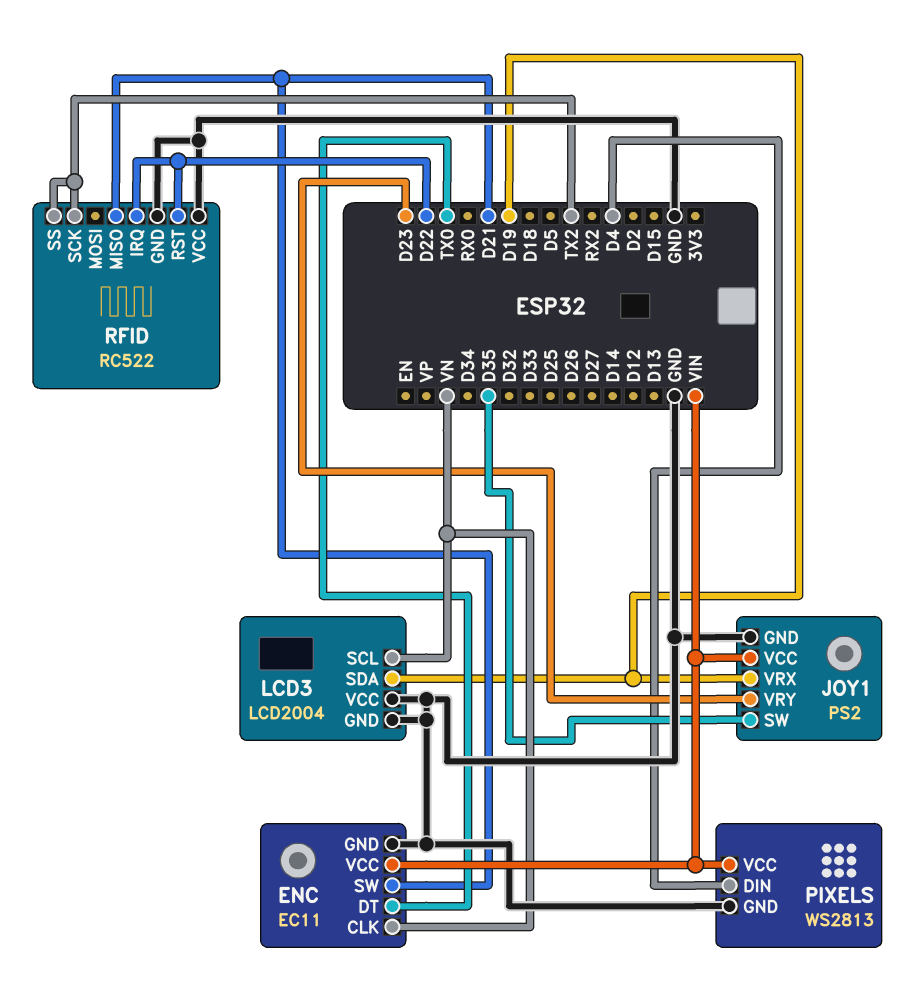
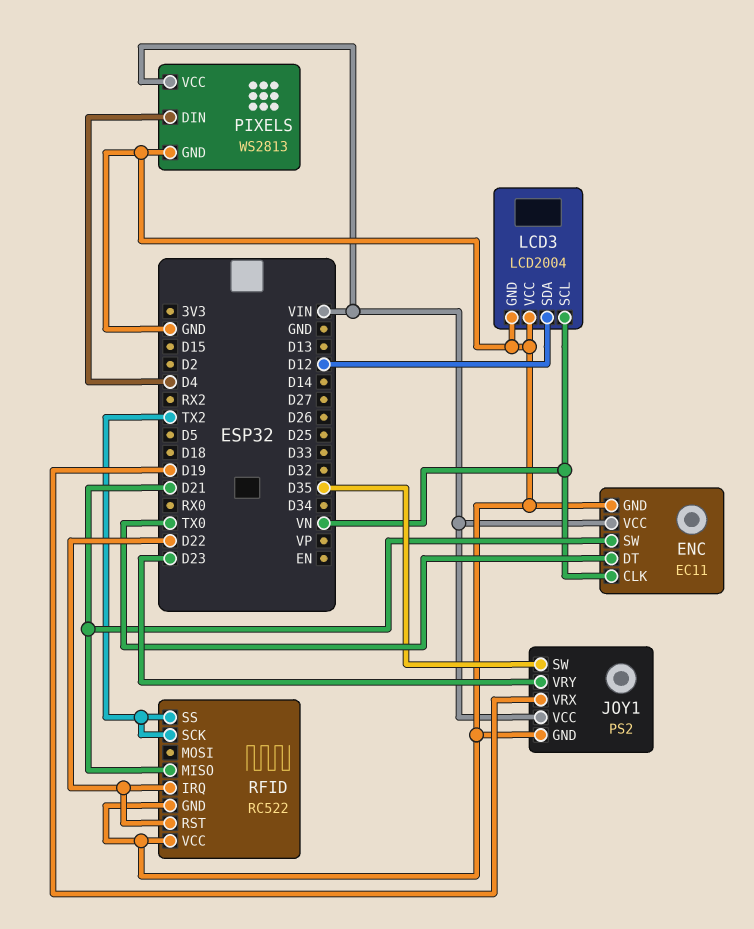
LCD3 pin SDA: D19 -> D12

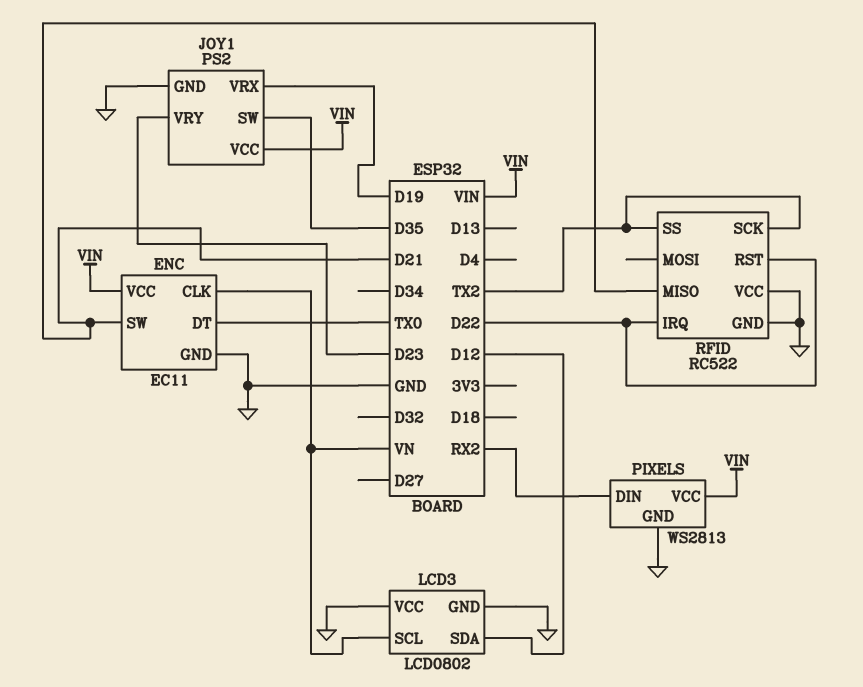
LCD3: LCD2004 -> LCD0802
PIXELS pin DIN: D4 -> RX2

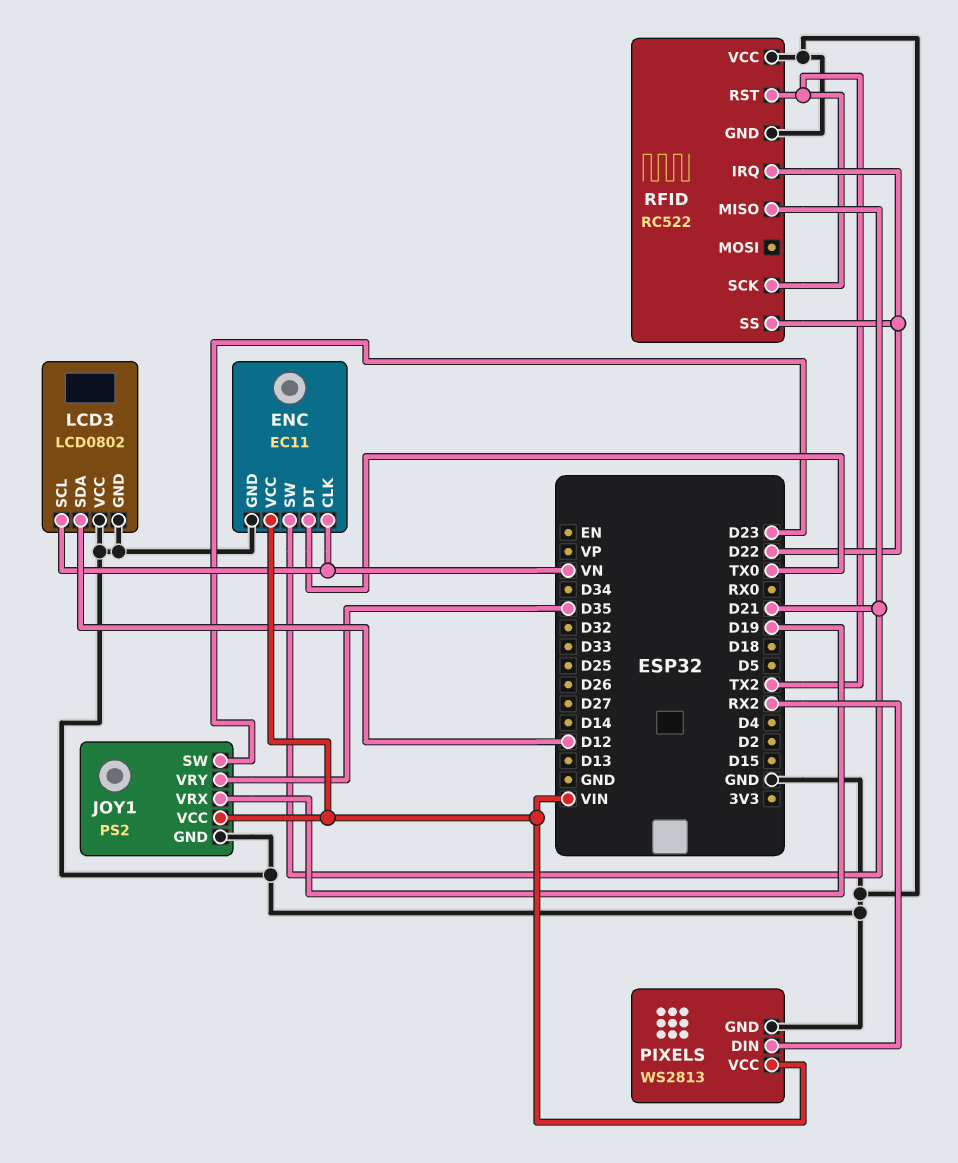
JOY1 pin SW: D35 -> D23
JOY1 pin VRY: D23 -> D35
RFID pin RST: D22 -> TX2
RFID pin SS: TX2 -> D22

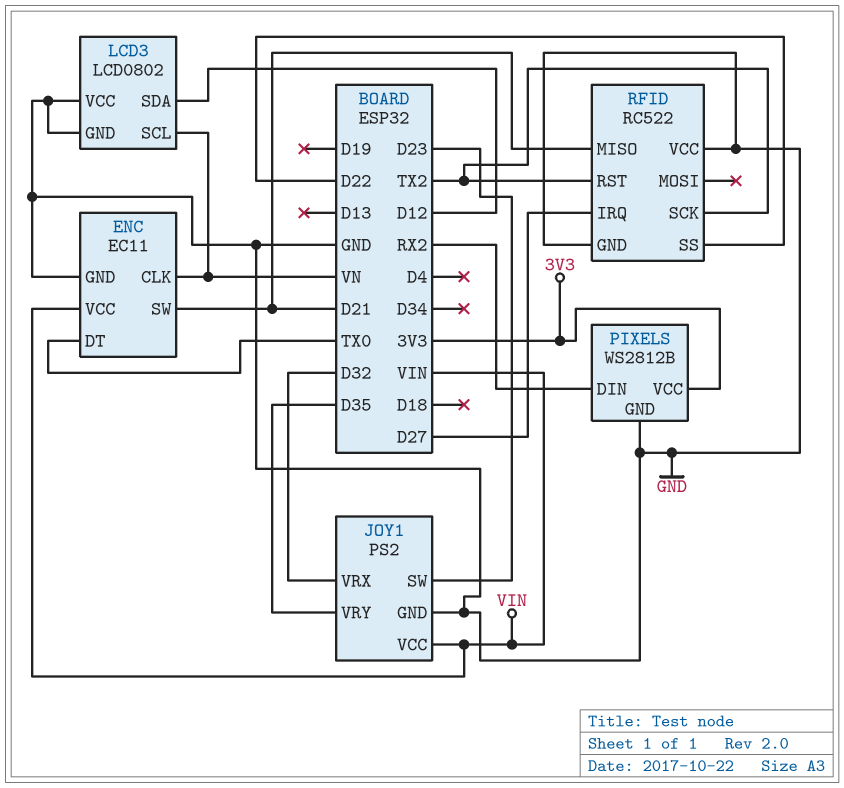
JOY1 pin VRX: D19 -> D32
PIXELS: WS2813 -> WS2812B
PIXELS pin VCC: VIN -> 3V3
RFID pin IRQ: D22 -> D27

